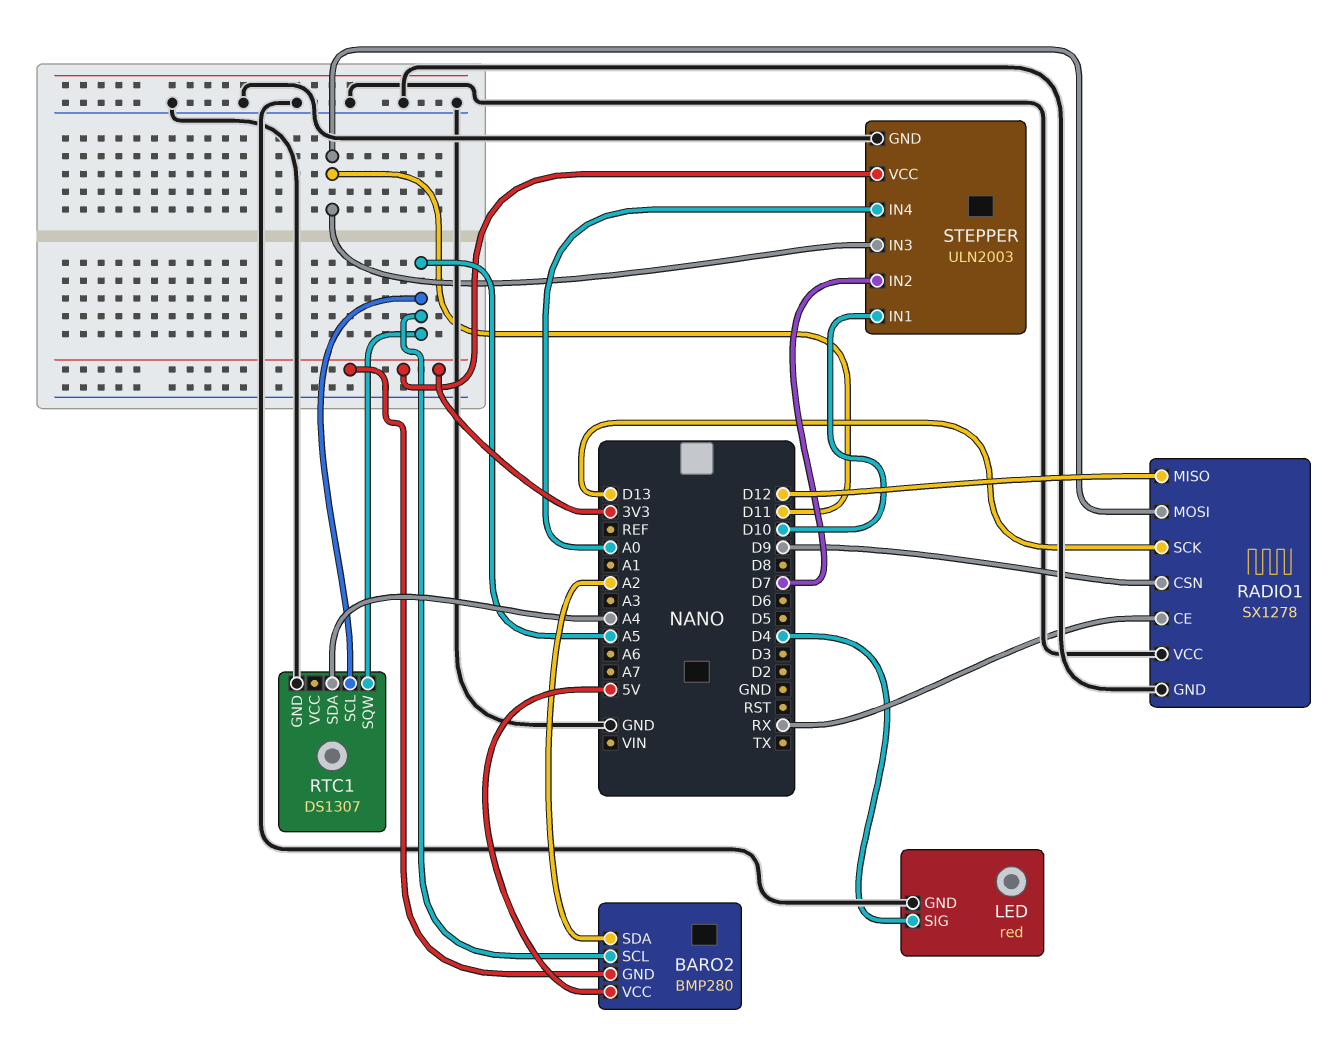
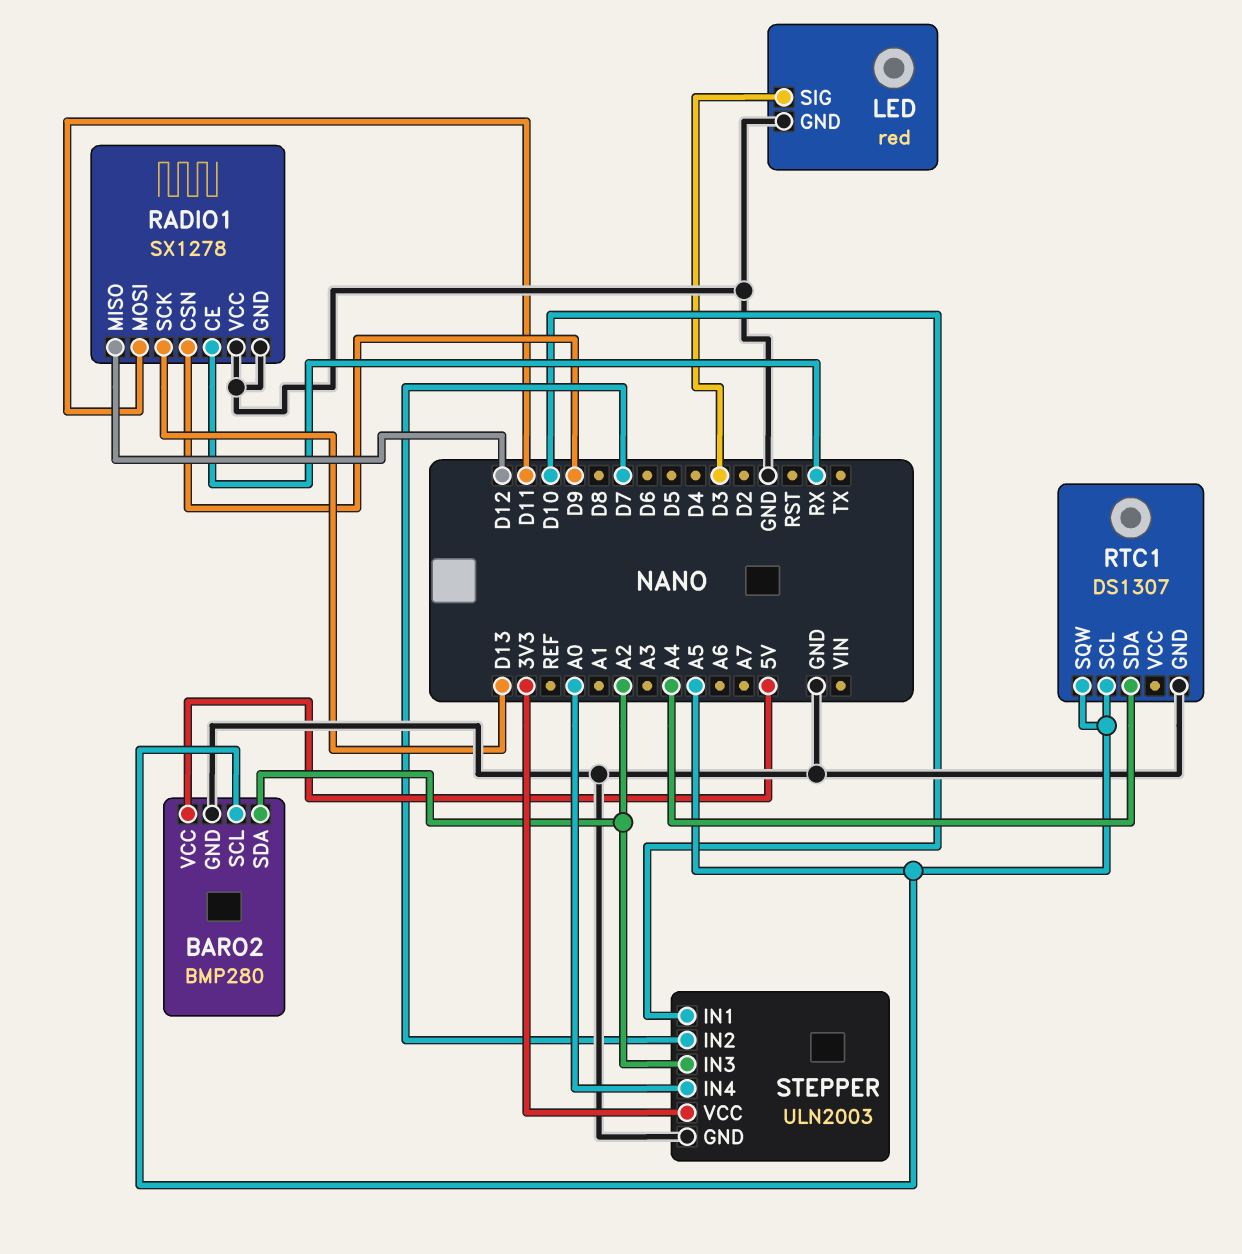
BARO2 pin GND: 3V3 -> GND
LED pin SIG: D4 -> D3
STEPPER pin IN3: D11 -> A2

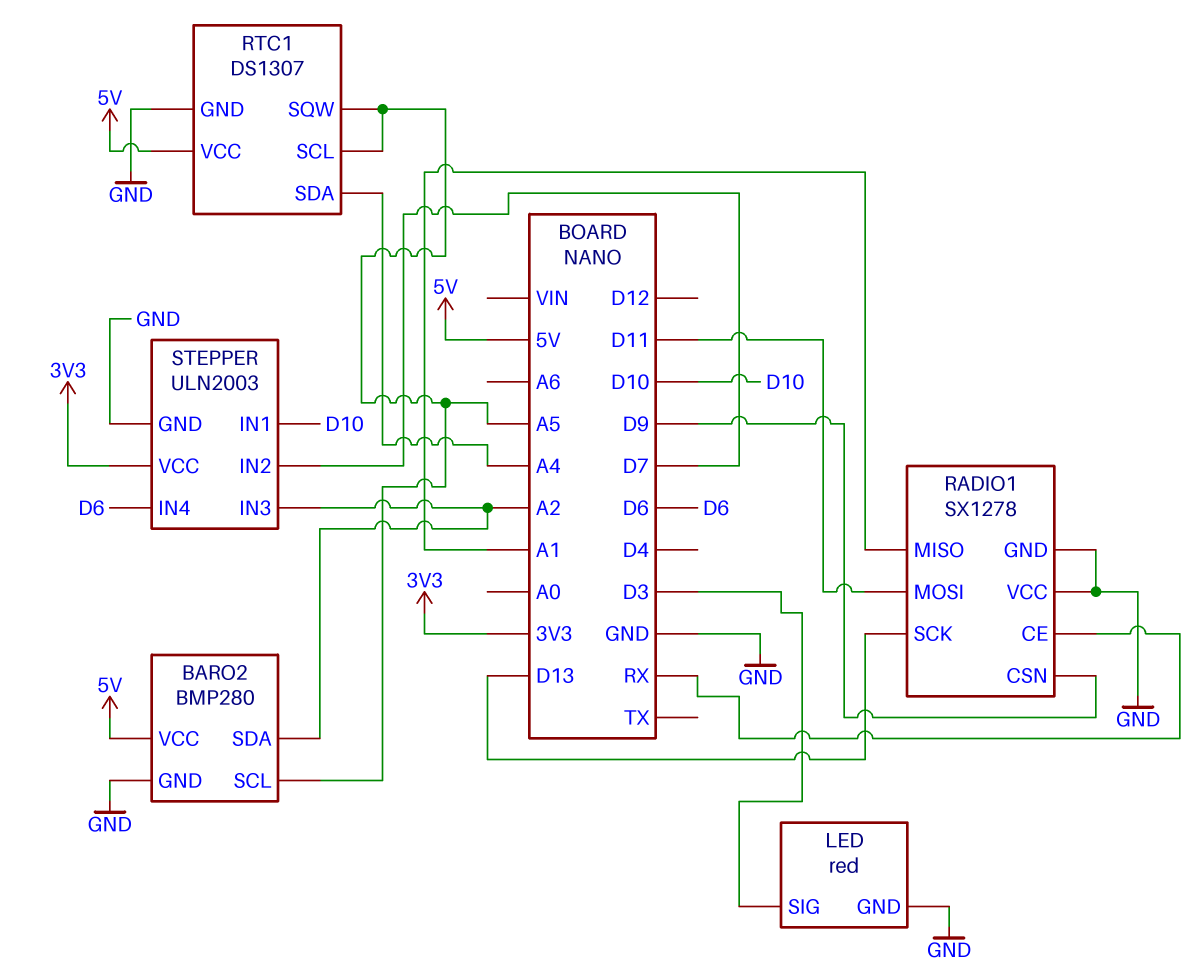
RADIO1 pin MISO: D12 -> A1
RTC1 pin VCC: none -> 5V
STEPPER pin IN4: A0 -> D6

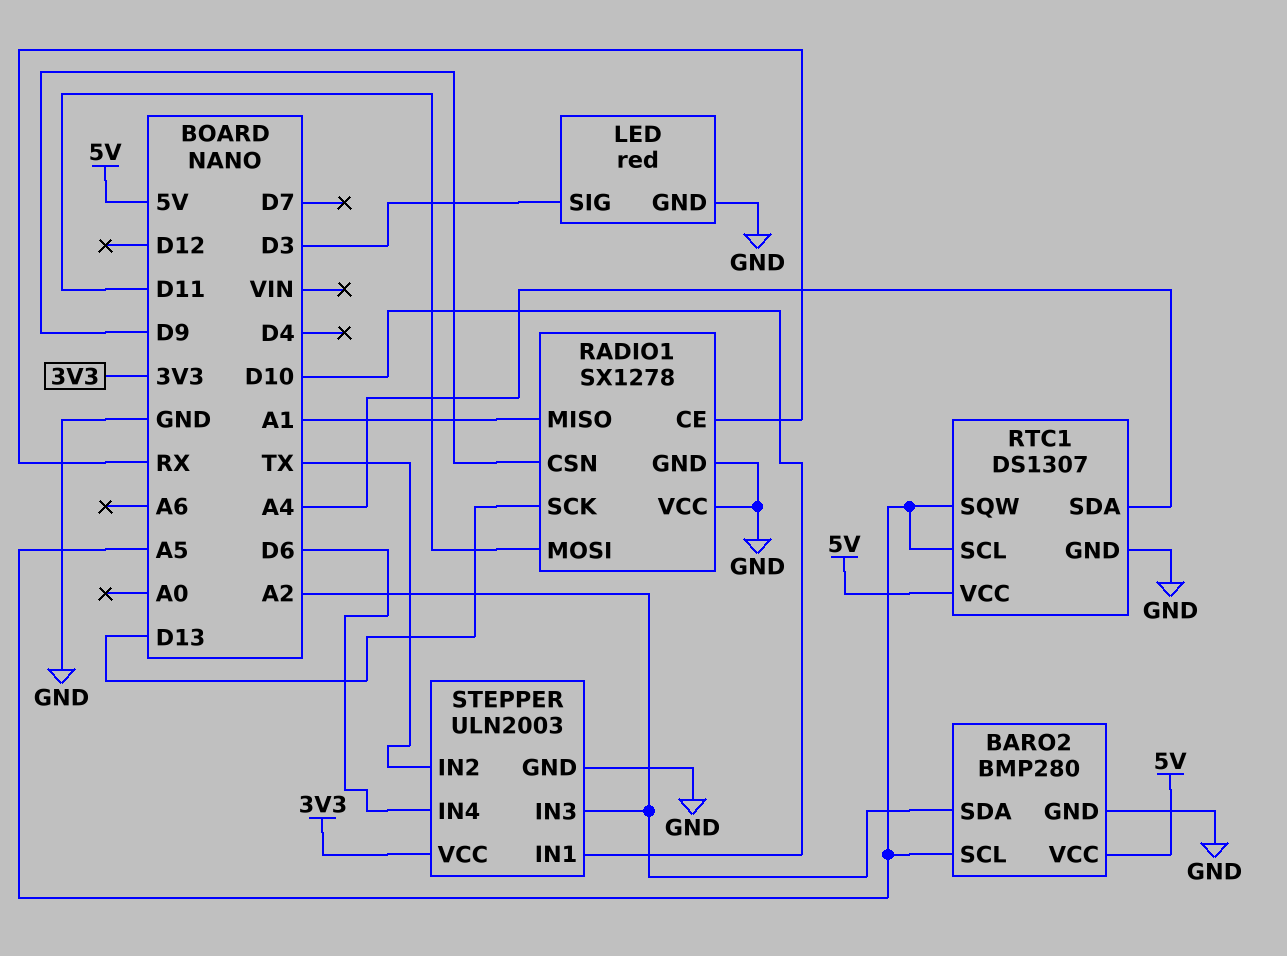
STEPPER pin IN2: D7 -> TX

